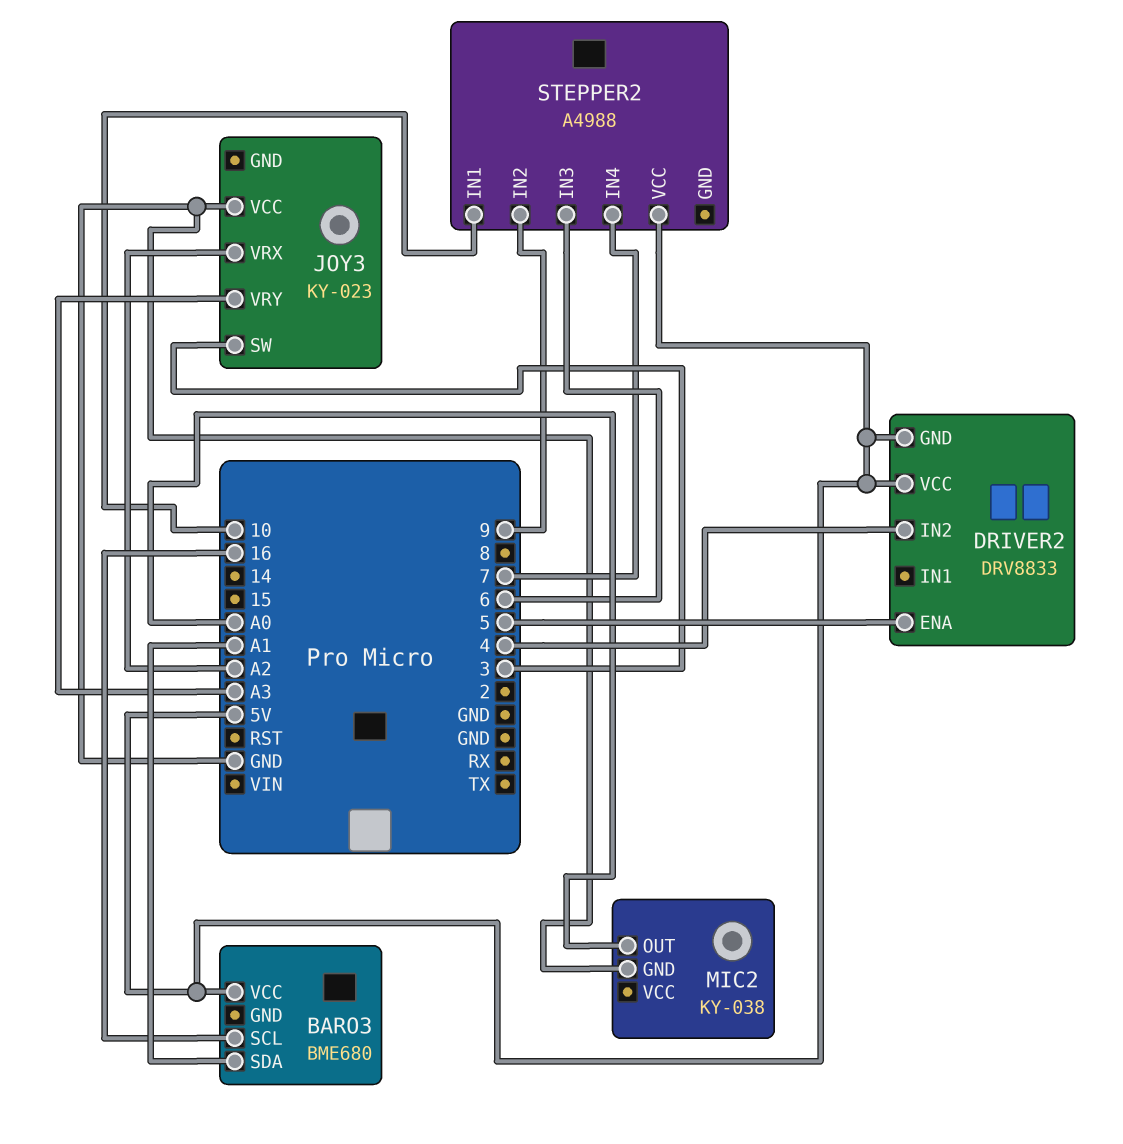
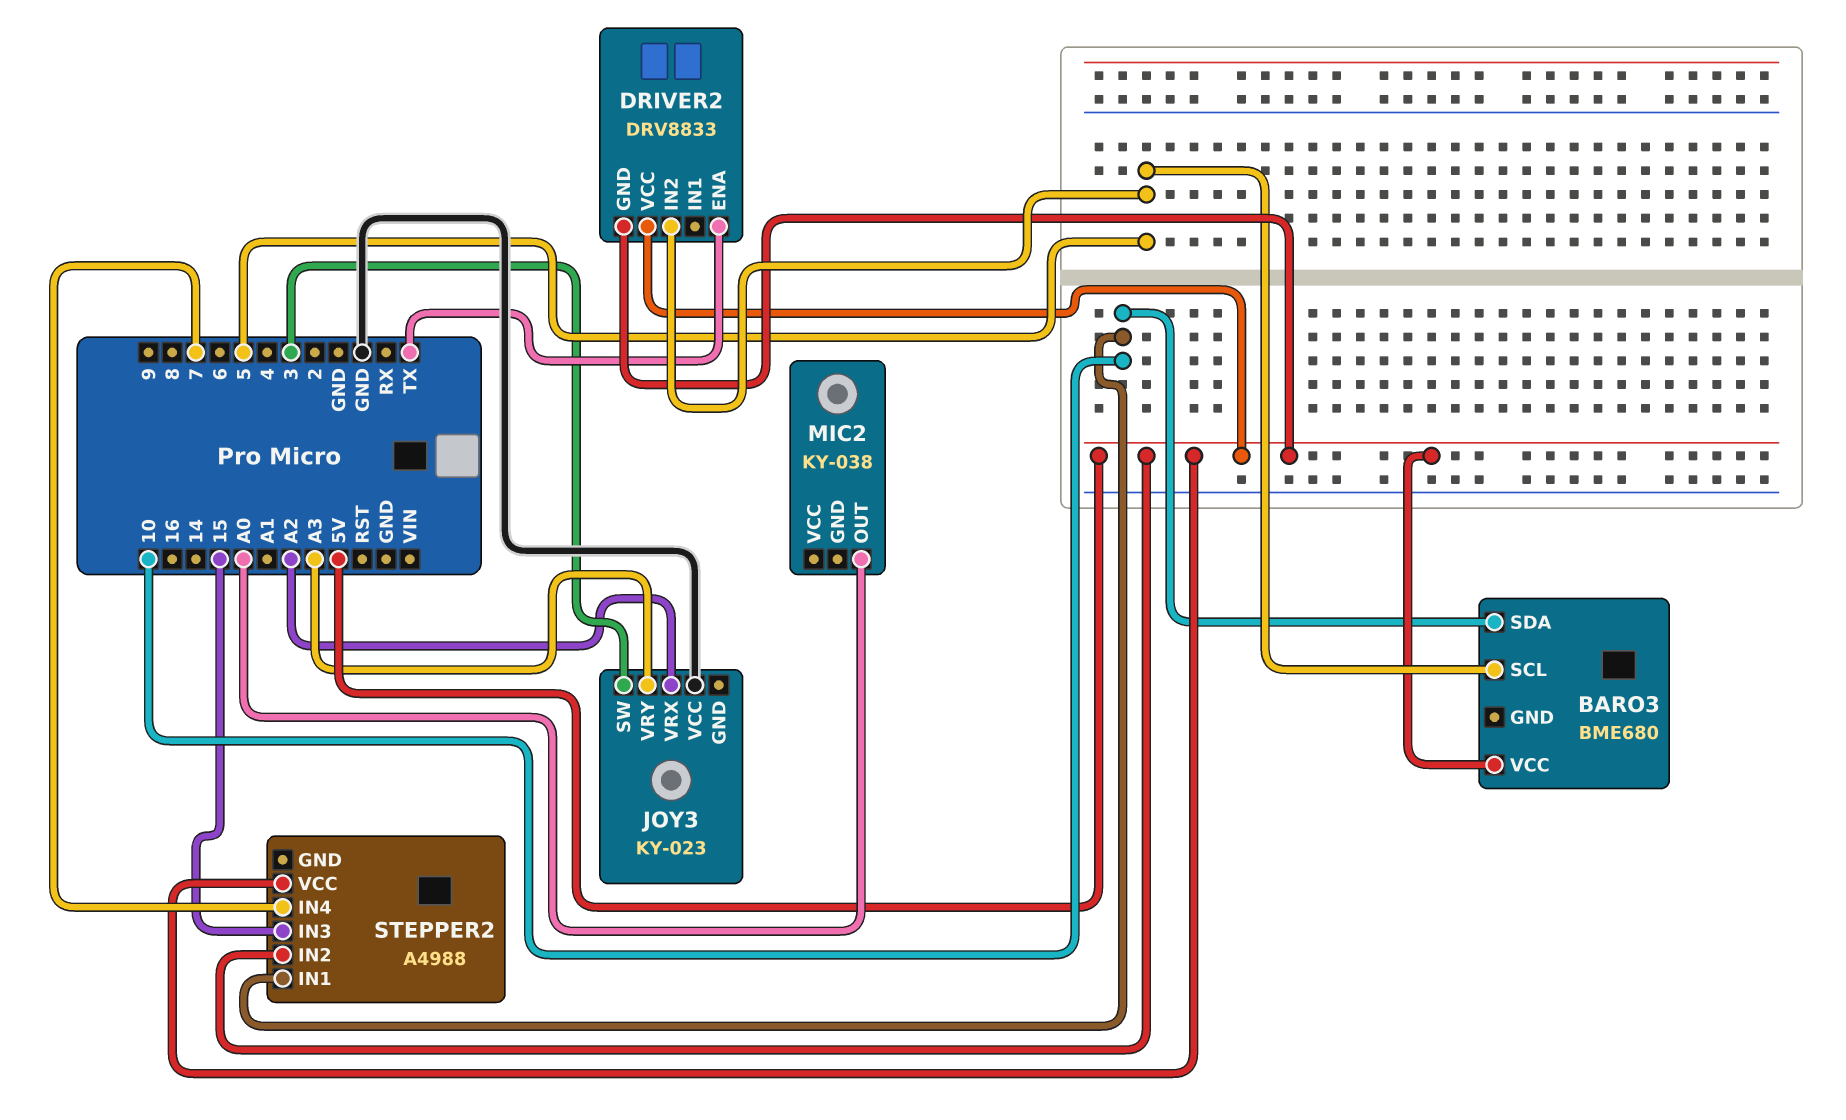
BARO3 pin SCL: 16 -> 5
BARO3 pin SDA: A1 -> 10
DRIVER2 pin ENA: 5 -> TX
DRIVER2 pin IN2: 4 -> 5
MIC2 pin GND: GND -> none
STEPPER2 pin IN2: 9 -> 5V
STEPPER2 pin IN3: 6 -> 15

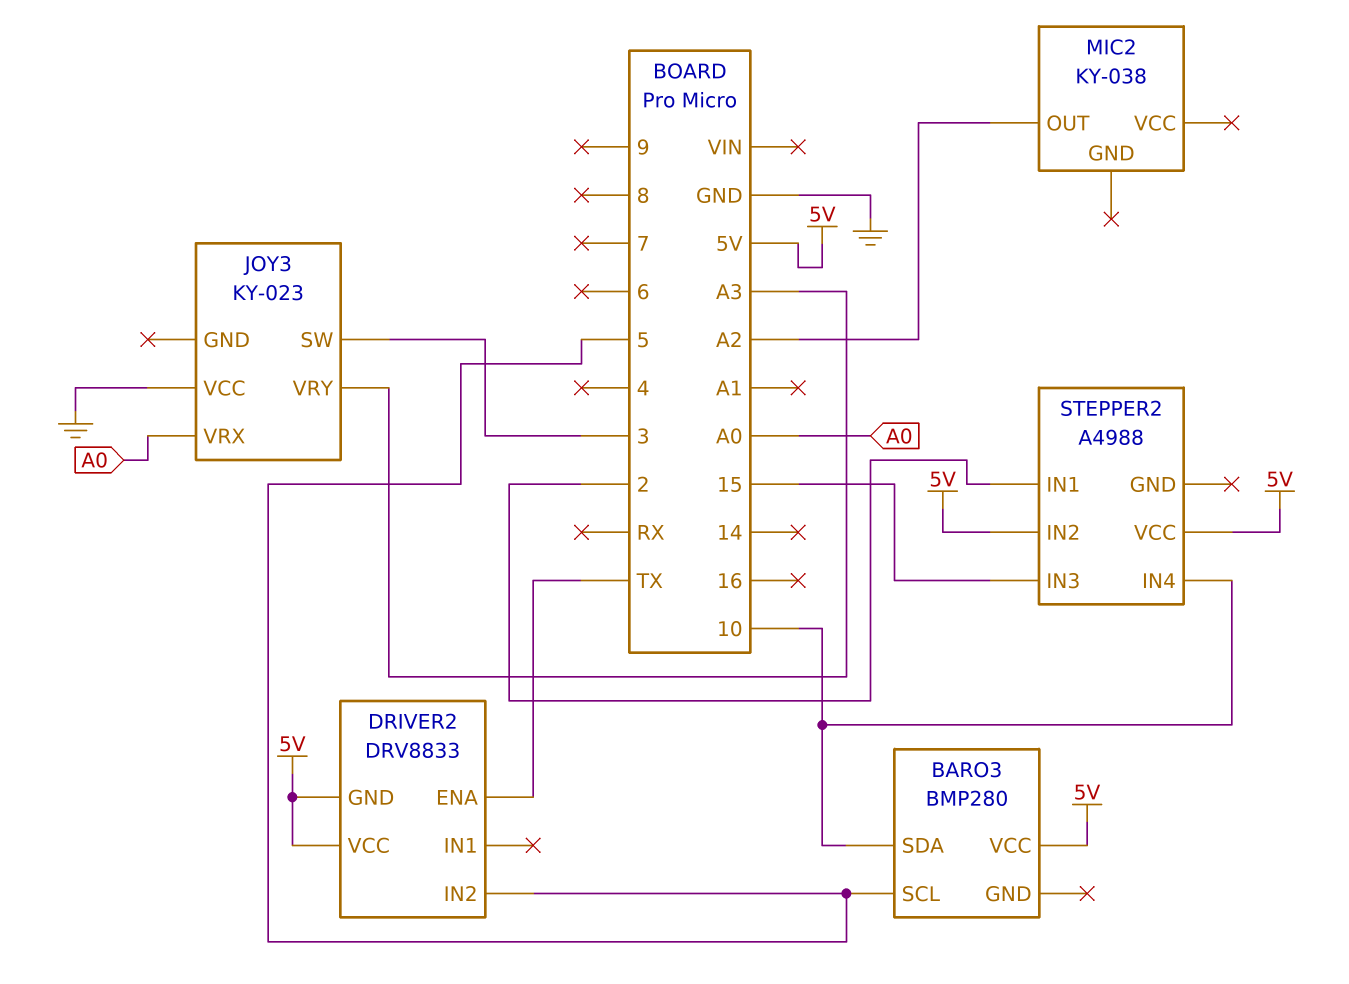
BARO3: BME680 -> BMP280
JOY3 pin VRX: A2 -> A0
MIC2 pin OUT: A0 -> A2
STEPPER2 pin IN1: 10 -> 2
STEPPER2 pin IN4: 7 -> 10

